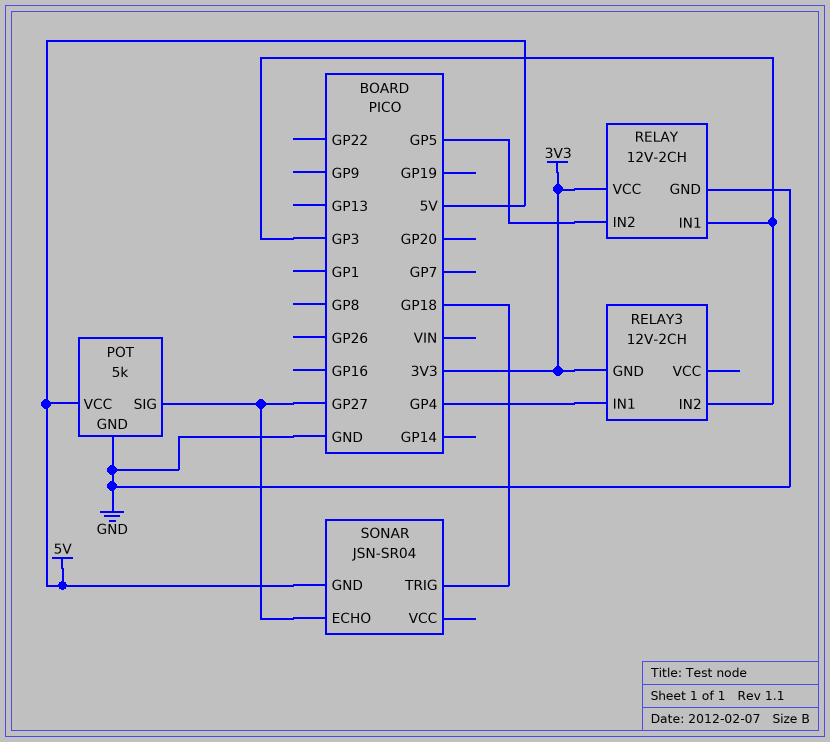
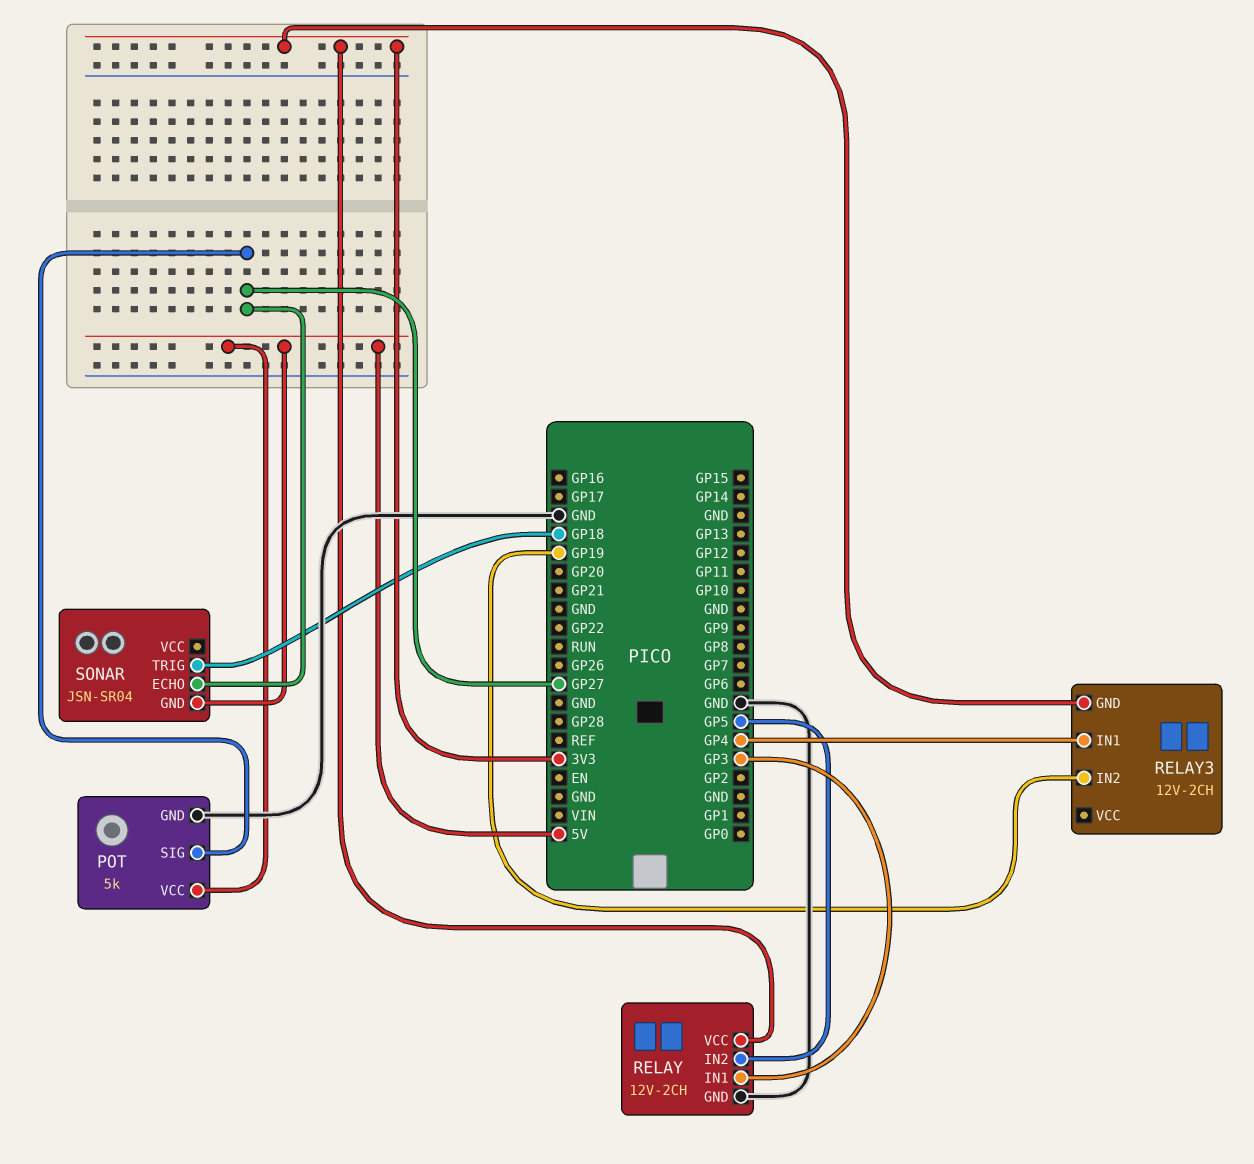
RELAY3 pin IN2: GP3 -> GP19

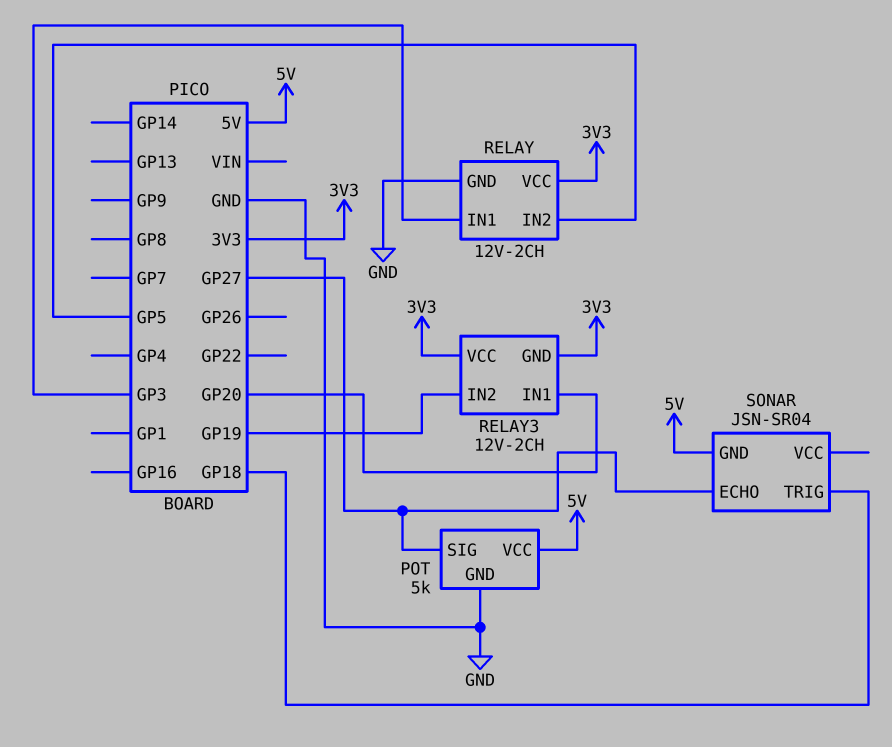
RELAY3 pin IN1: GP4 -> GP20
RELAY3 pin VCC: none -> 3V3

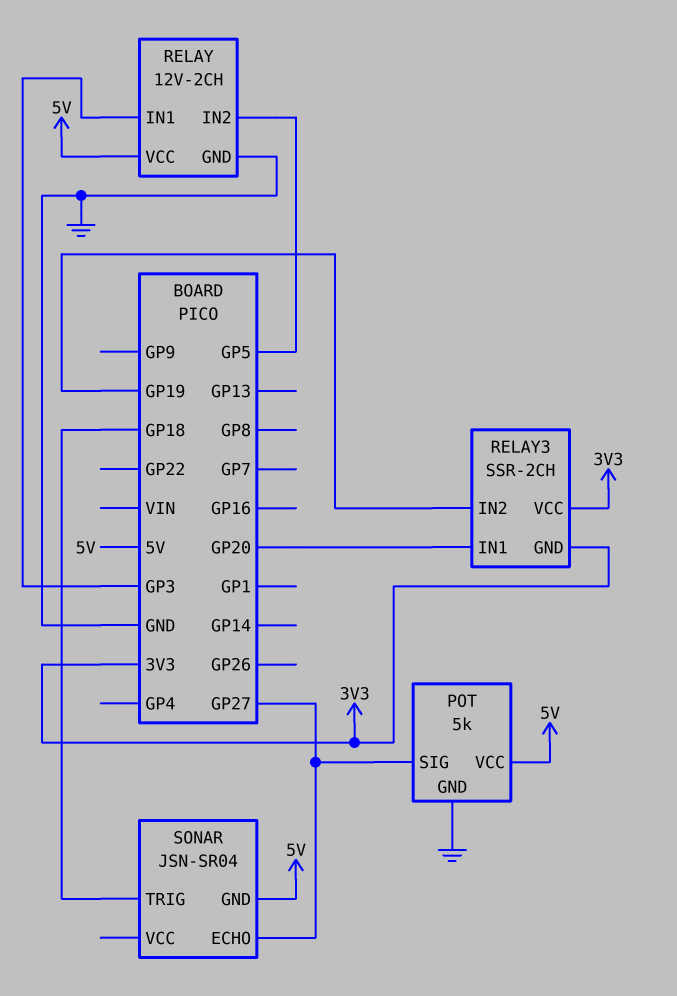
RELAY pin VCC: 3V3 -> 5V
RELAY3: 12V-2CH -> SSR-2CH

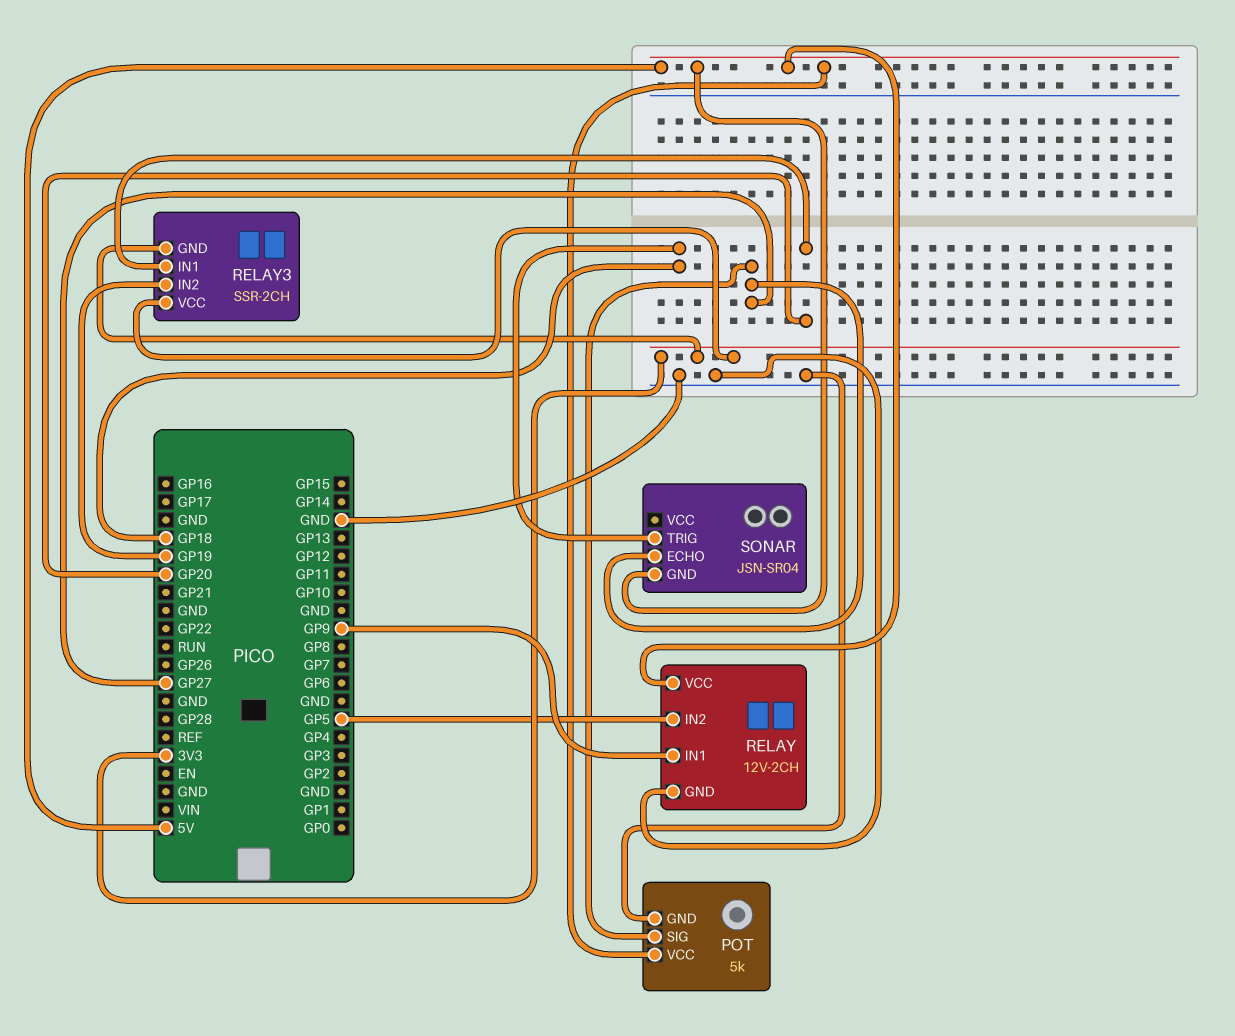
RELAY pin IN1: GP3 -> GP9

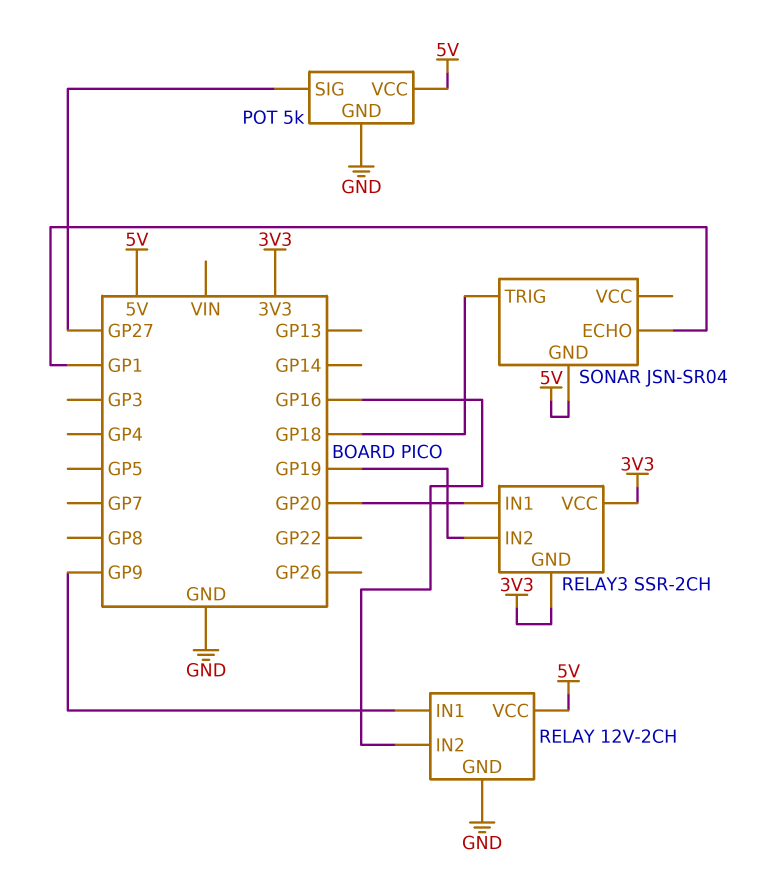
RELAY pin IN2: GP5 -> GP16
SONAR pin ECHO: GP27 -> GP1

